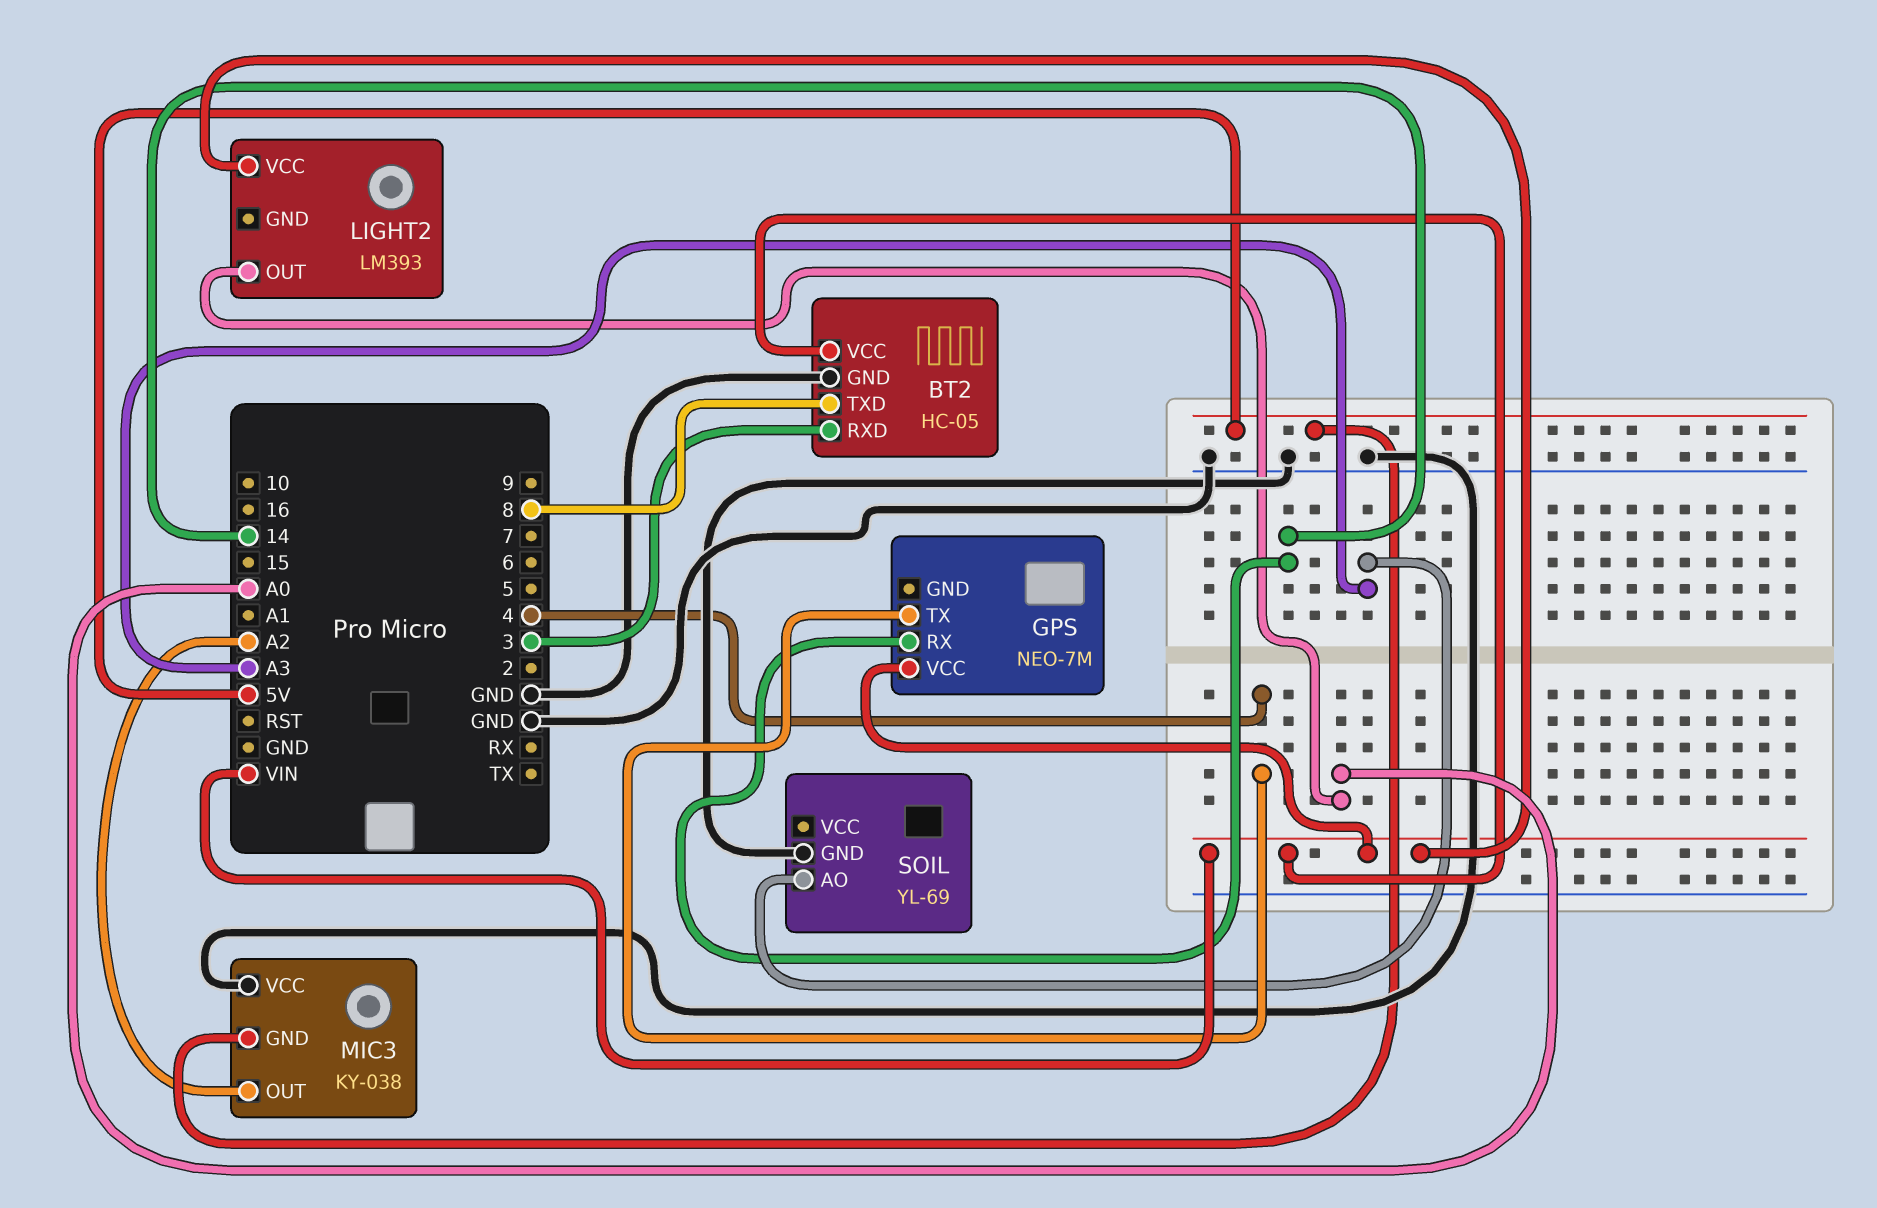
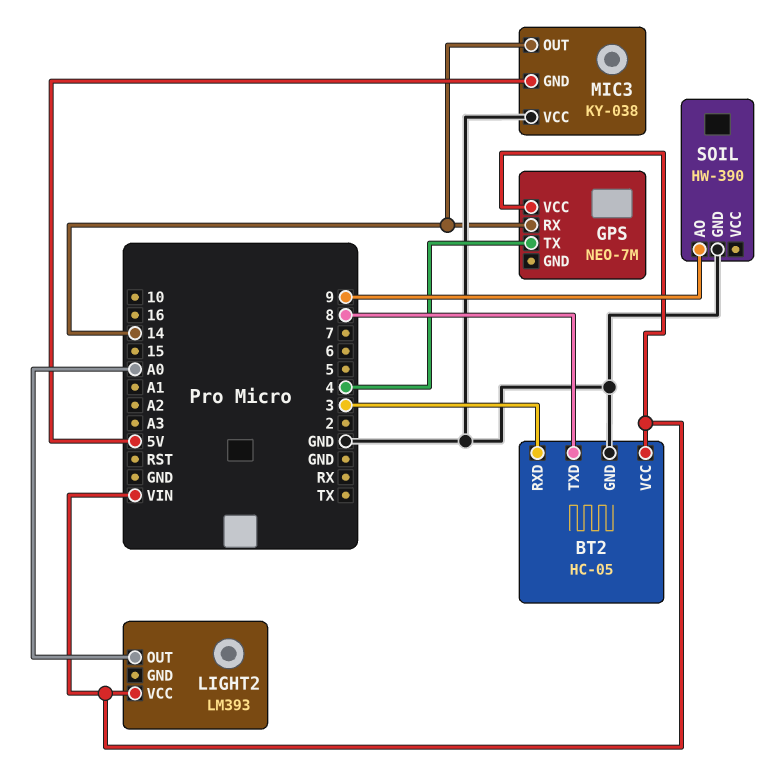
MIC3 pin OUT: A2 -> 14
SOIL: YL-69 -> HW-390
SOIL pin AO: A3 -> 9

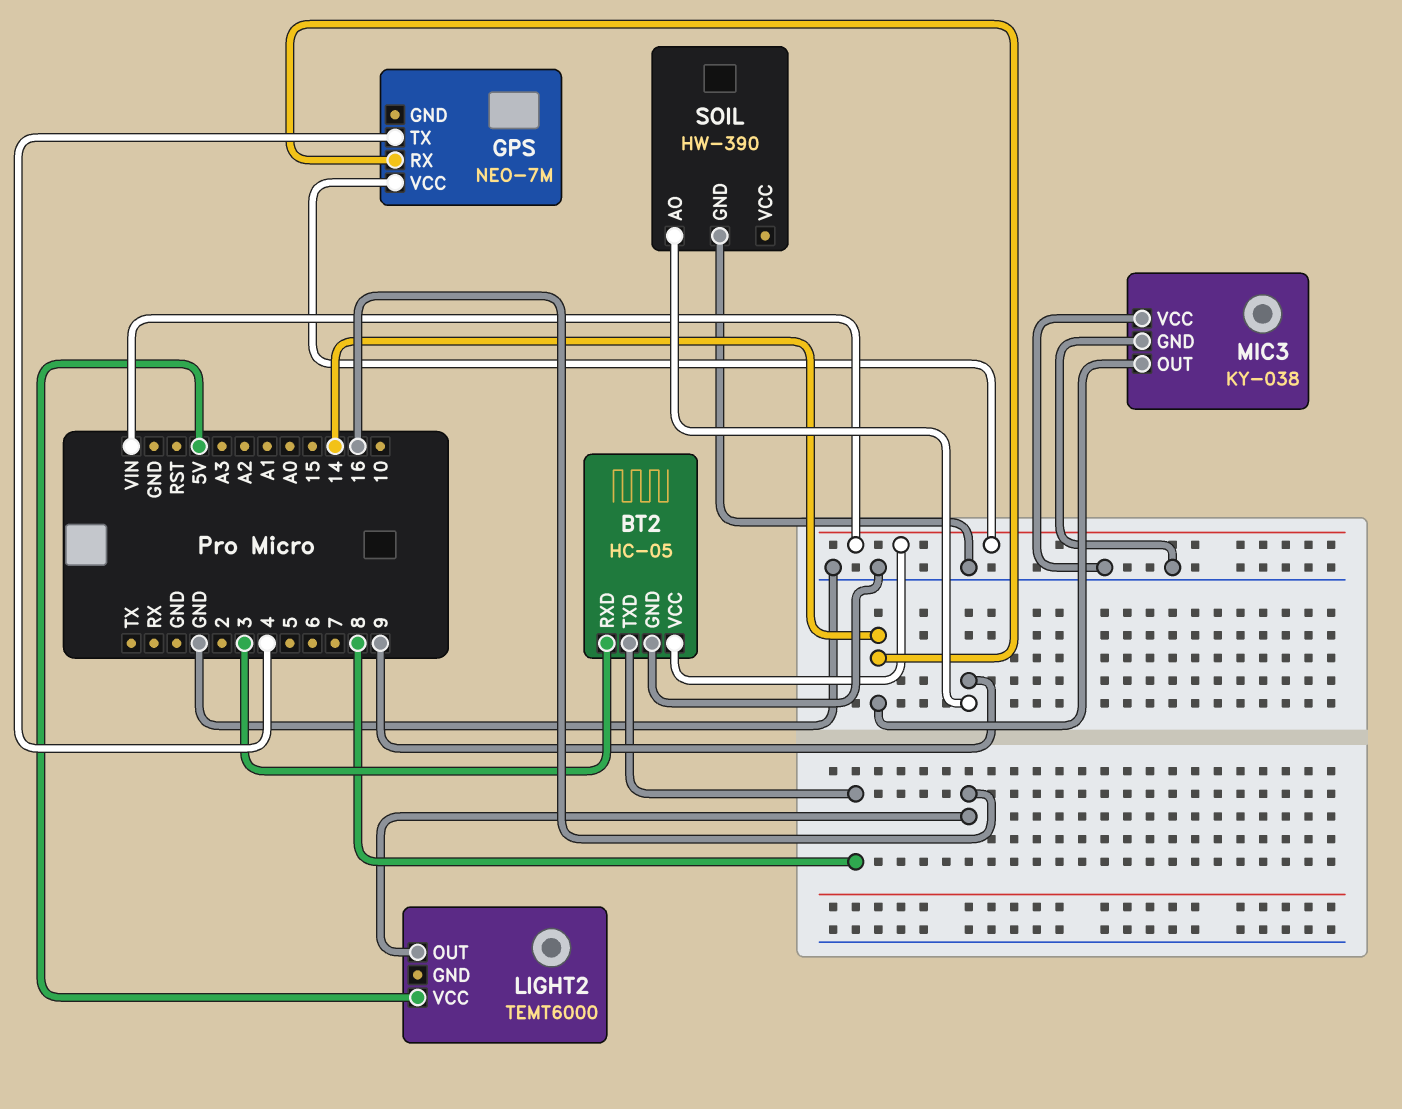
LIGHT2: LM393 -> TEMT6000
LIGHT2 pin OUT: A0 -> 16
LIGHT2 pin VCC: VIN -> 5V
MIC3 pin GND: 5V -> GND

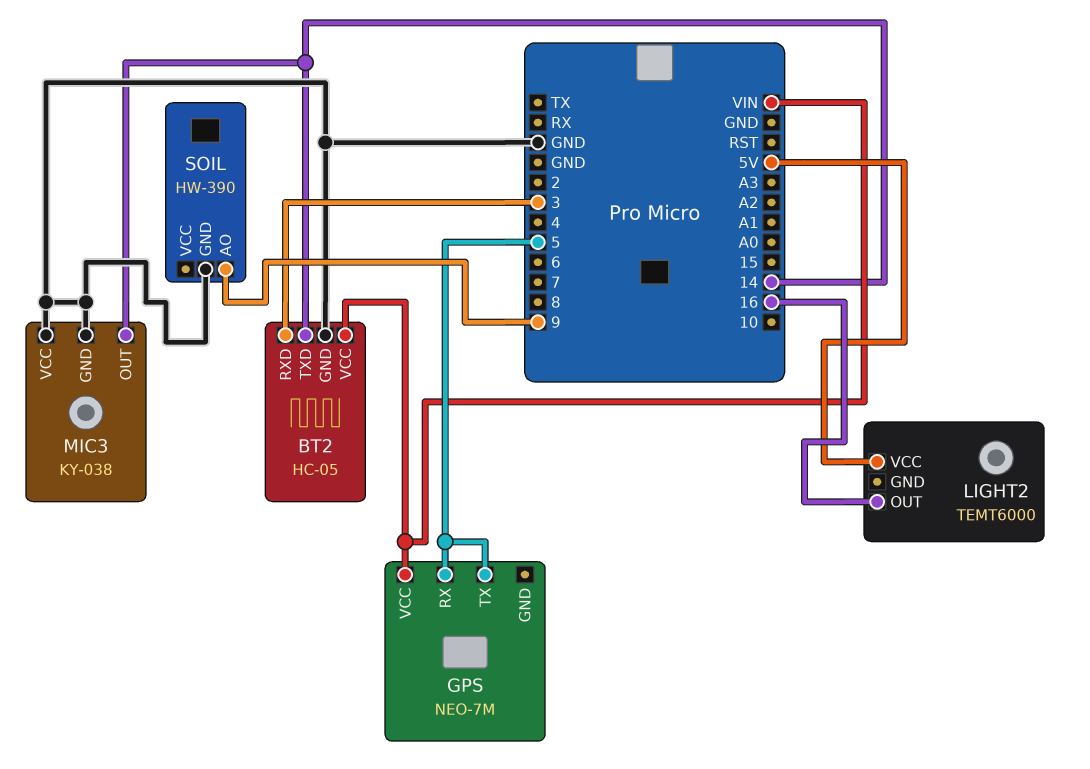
BT2 pin TXD: 8 -> 14
GPS pin RX: 14 -> 5
GPS pin TX: 4 -> 5

